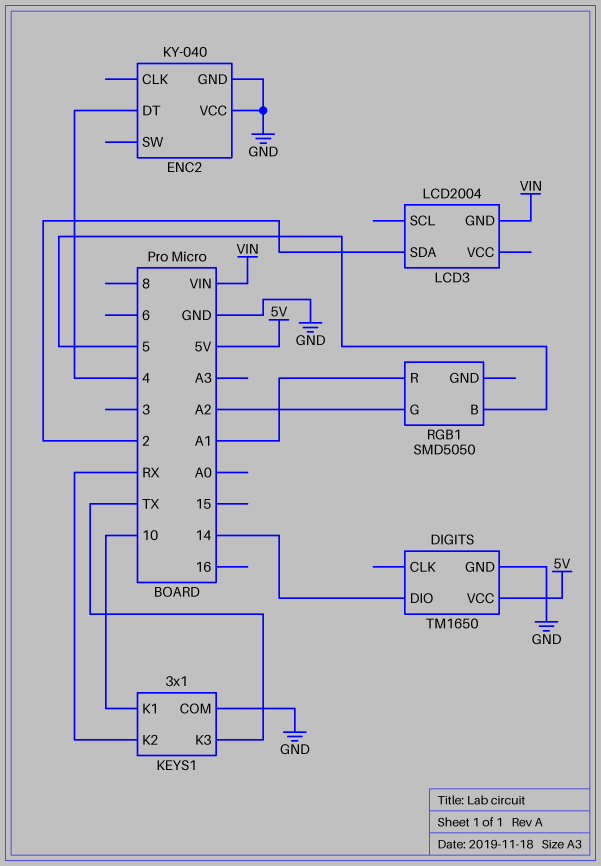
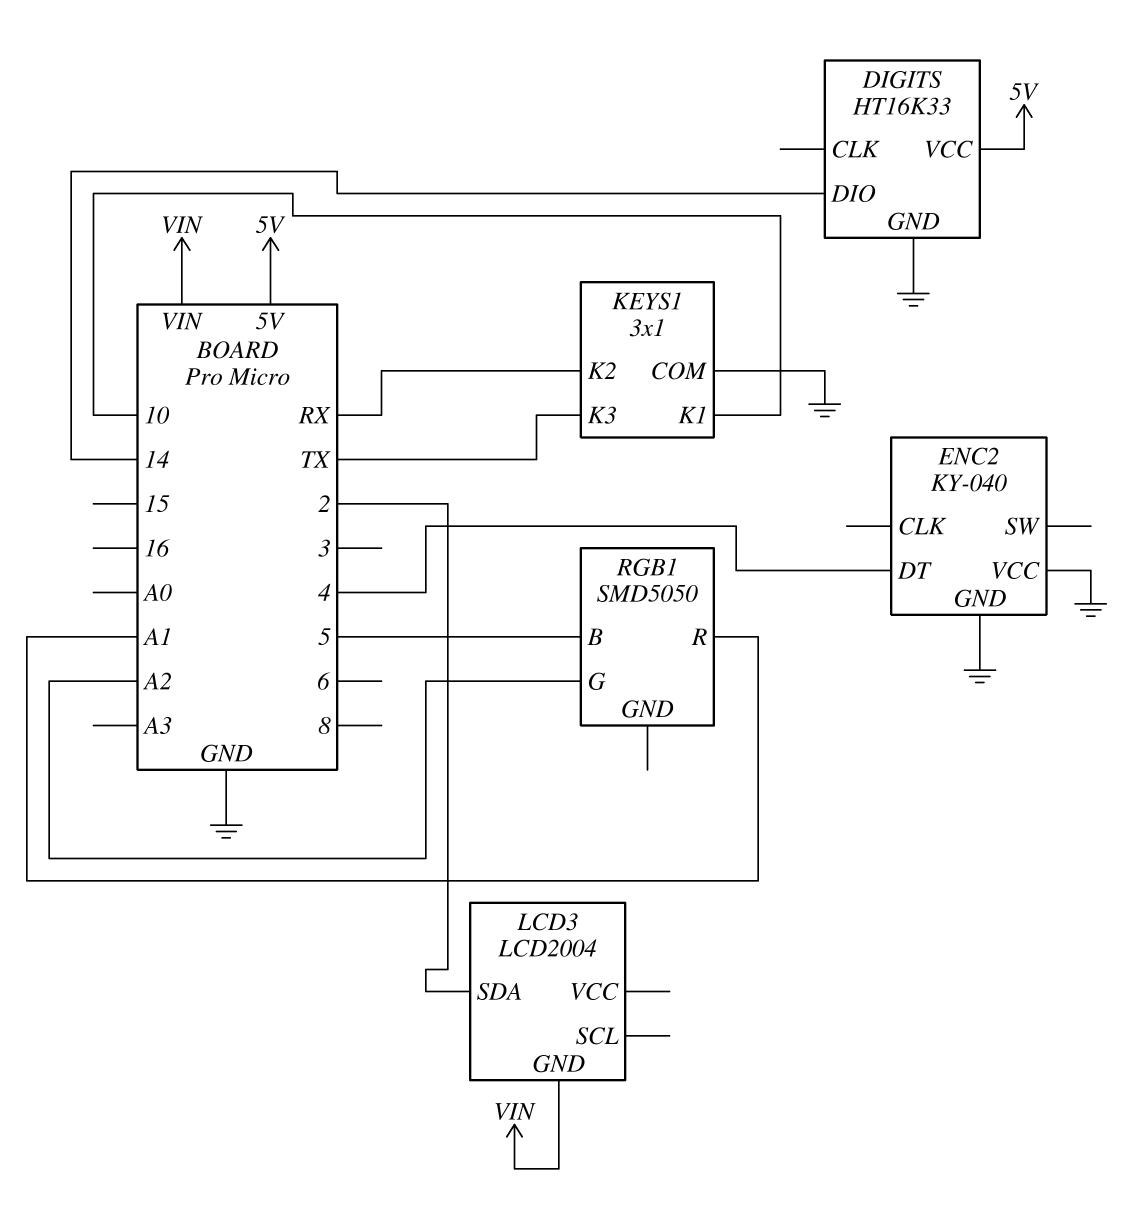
DIGITS: TM1650 -> HT16K33

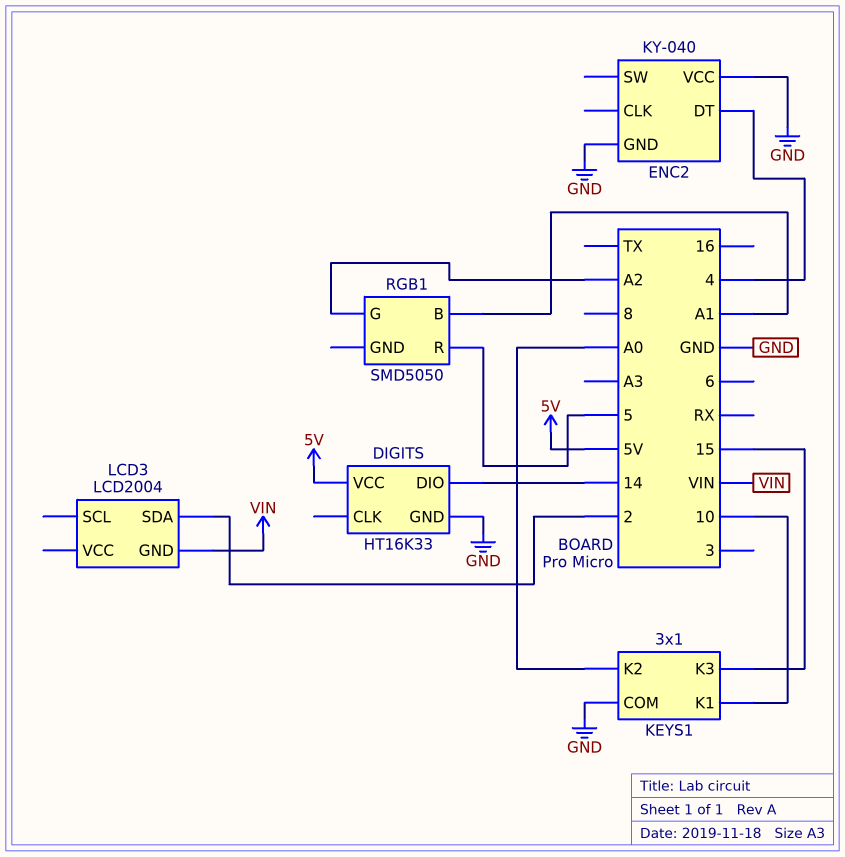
KEYS1 pin K2: RX -> A0
KEYS1 pin K3: TX -> 15
RGB1 pin B: 5 -> A1
RGB1 pin R: A1 -> 5

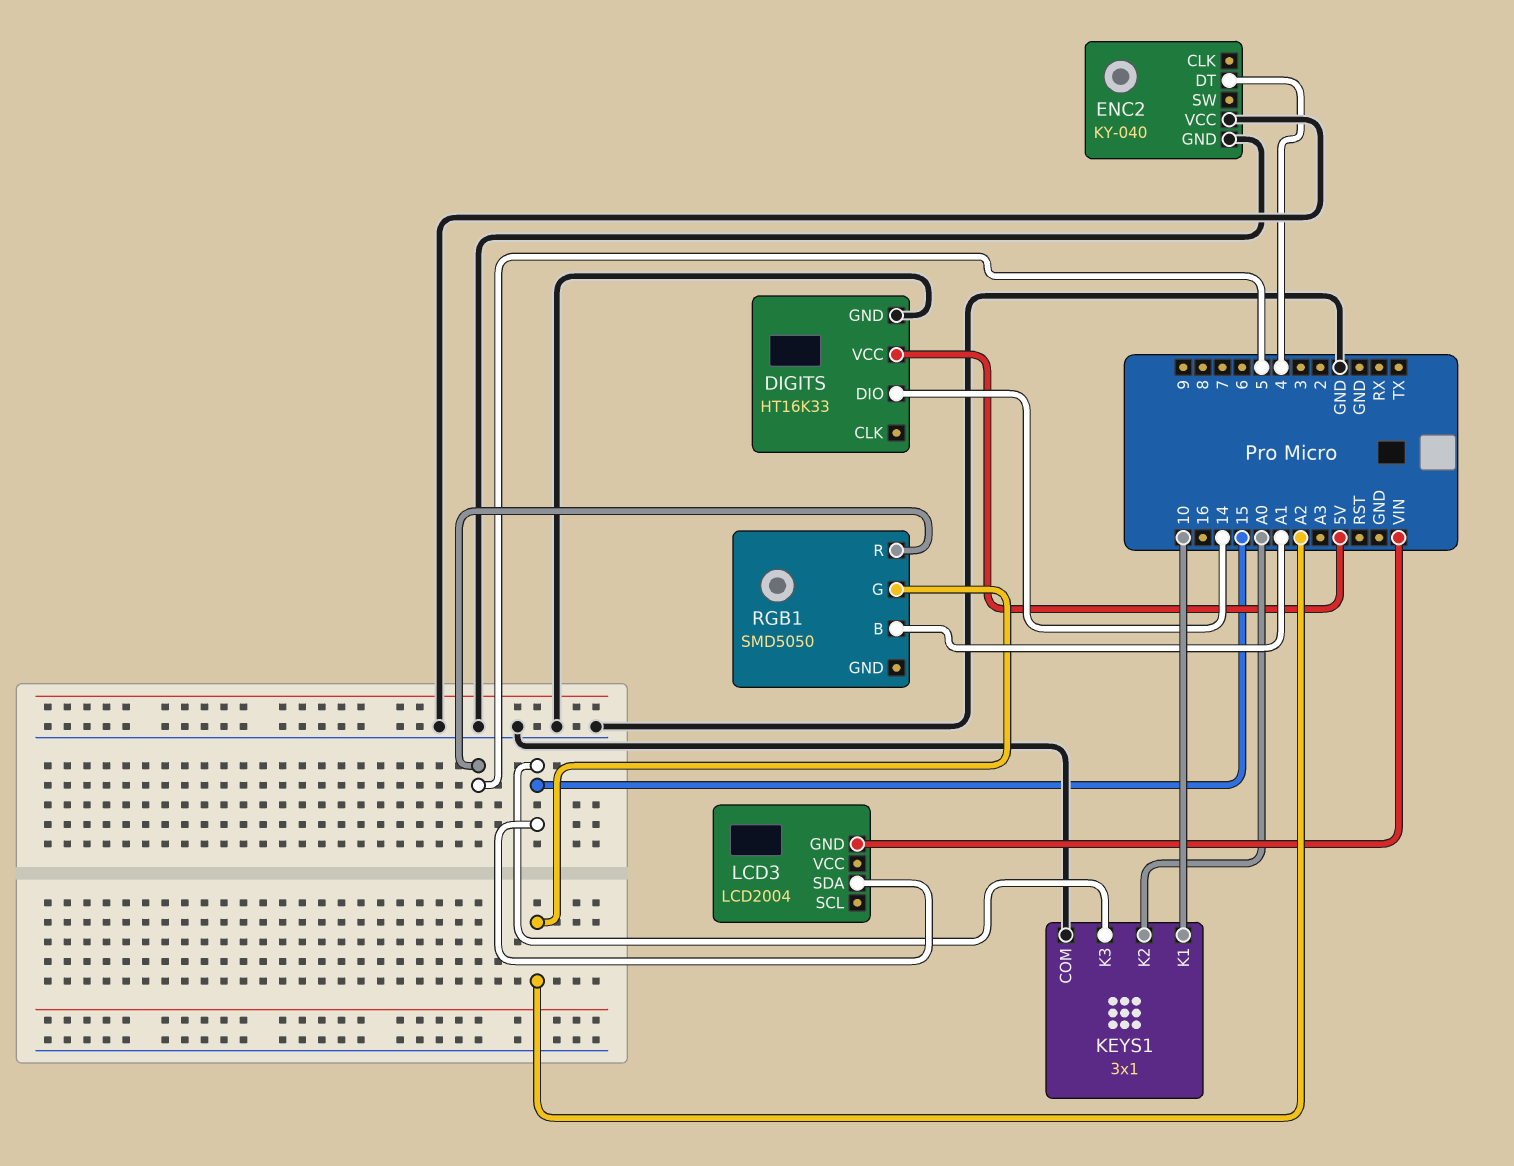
LCD3 pin SDA: 2 -> 15

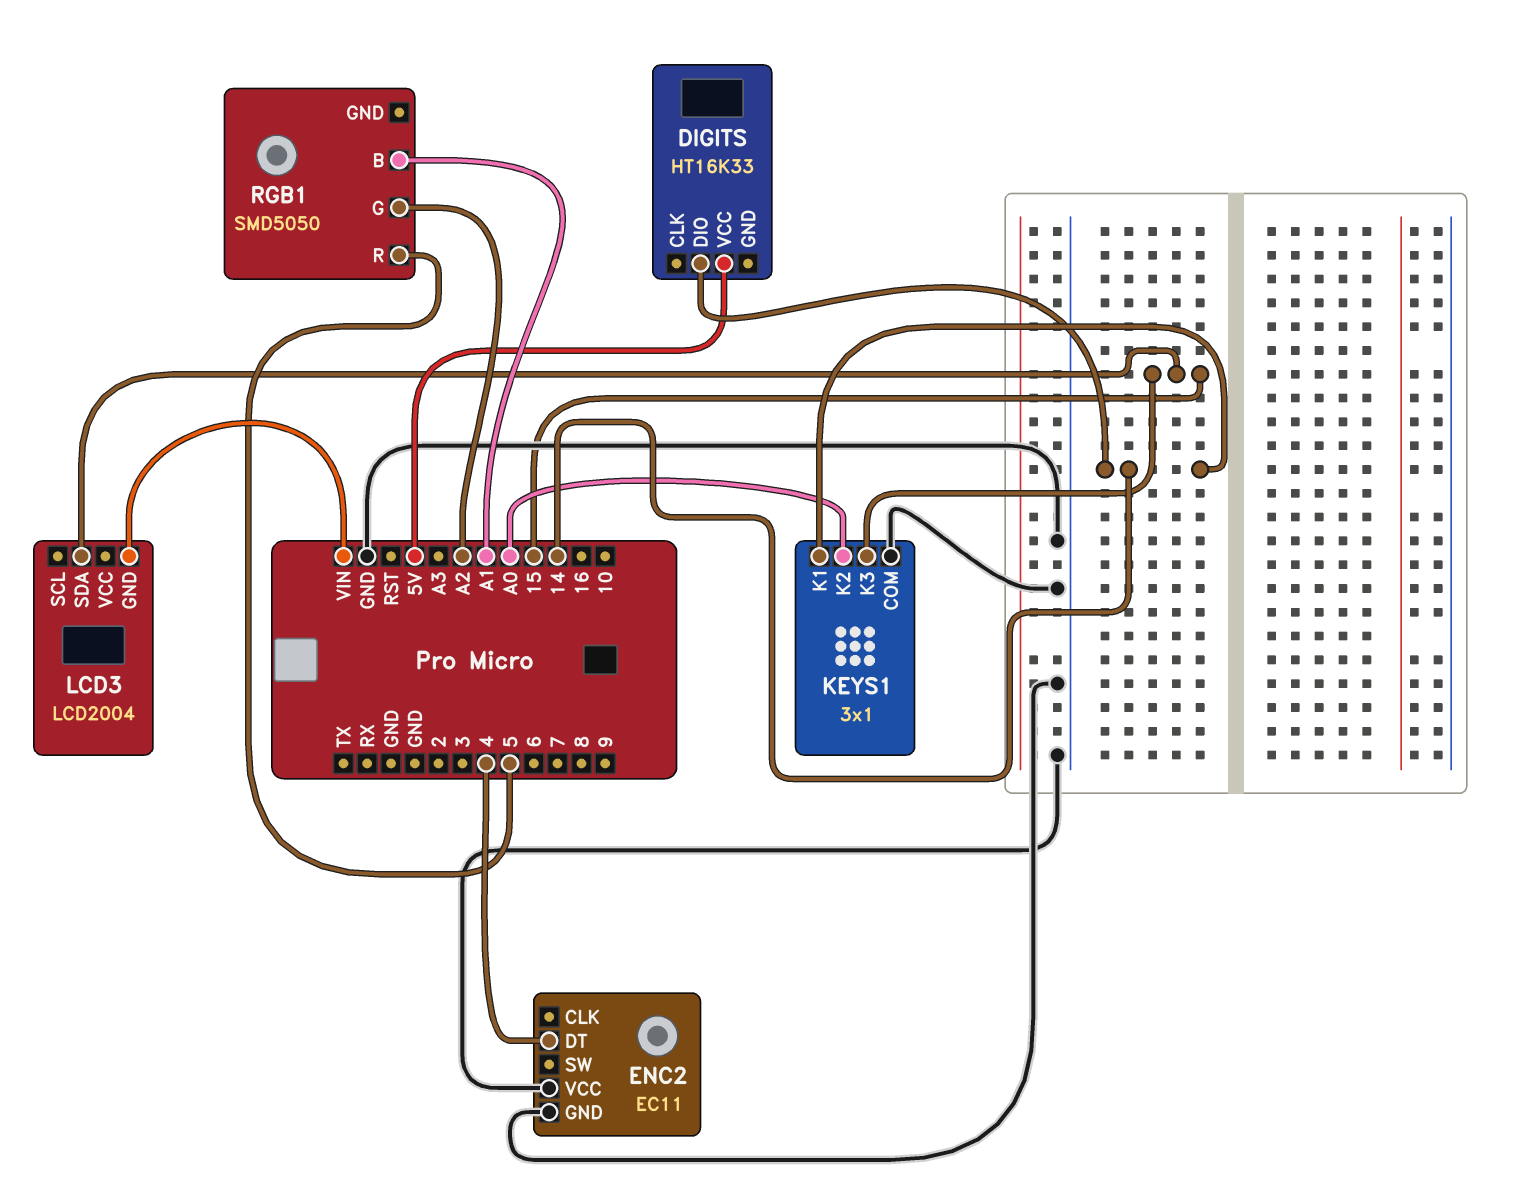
DIGITS pin GND: GND -> none
ENC2: KY-040 -> EC11
KEYS1 pin K1: 10 -> 14

